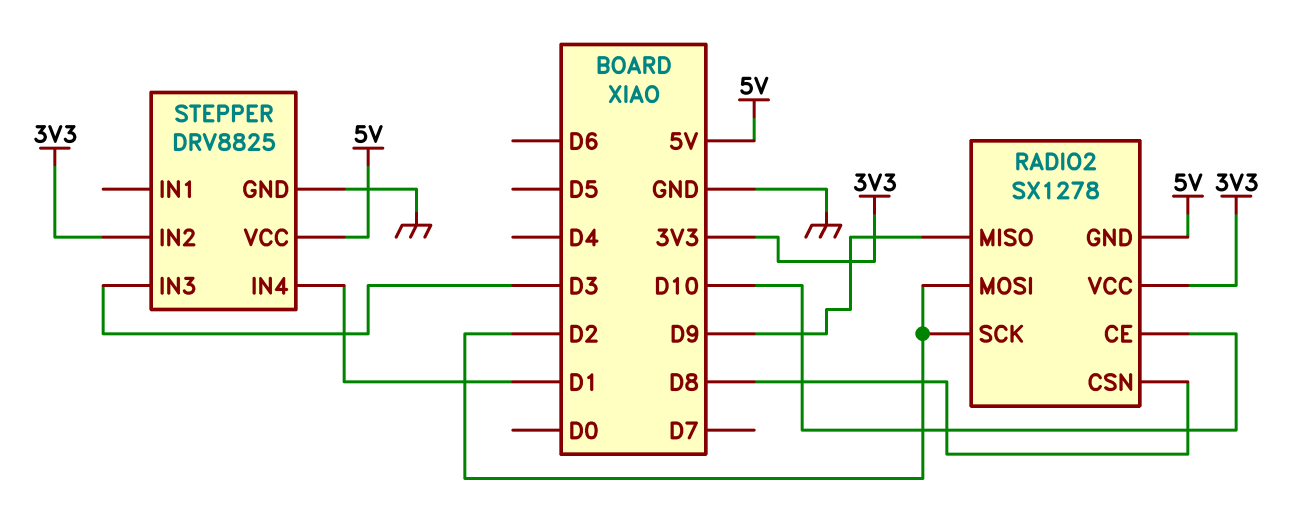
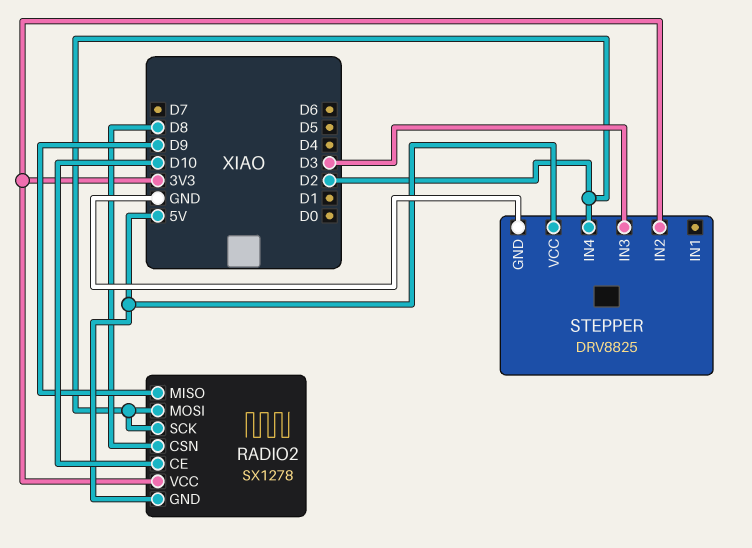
STEPPER pin IN4: D1 -> D2

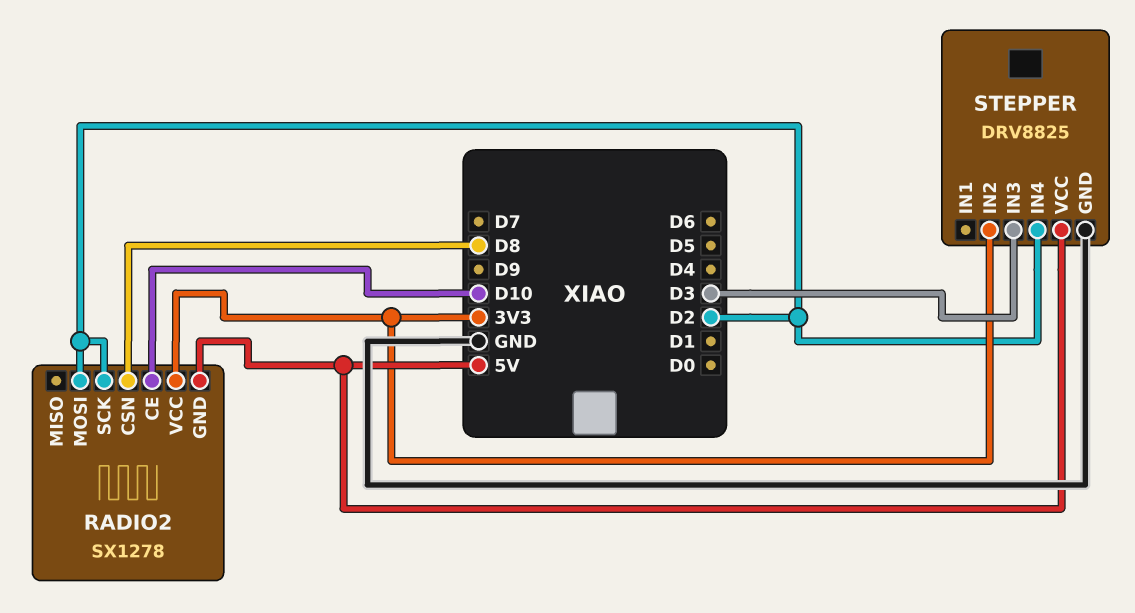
RADIO2 pin MISO: D9 -> none

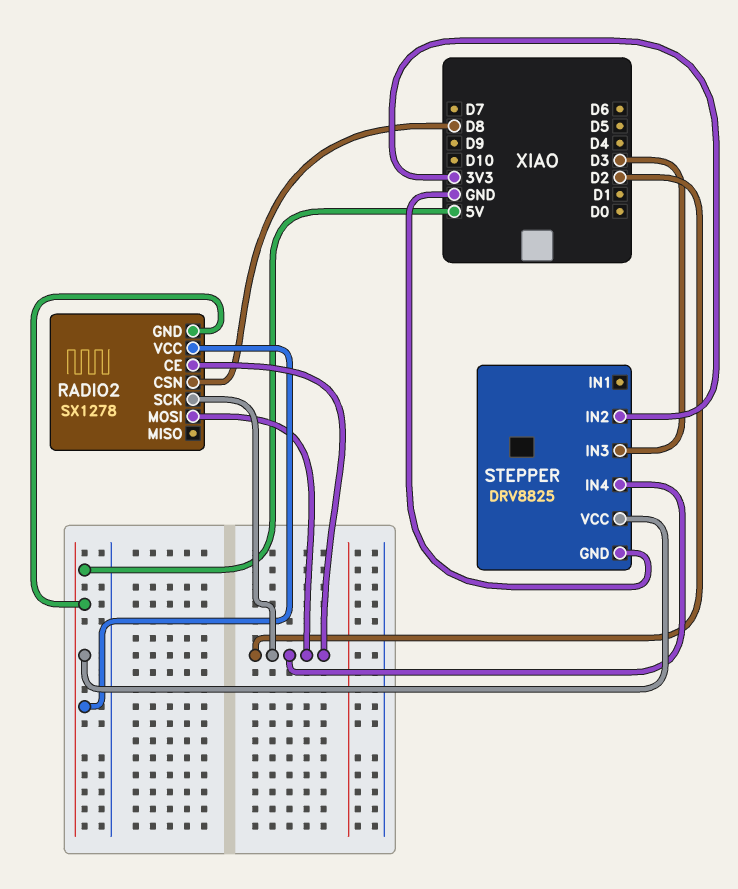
RADIO2 pin CE: D10 -> D2
RADIO2 pin VCC: 3V3 -> 5V

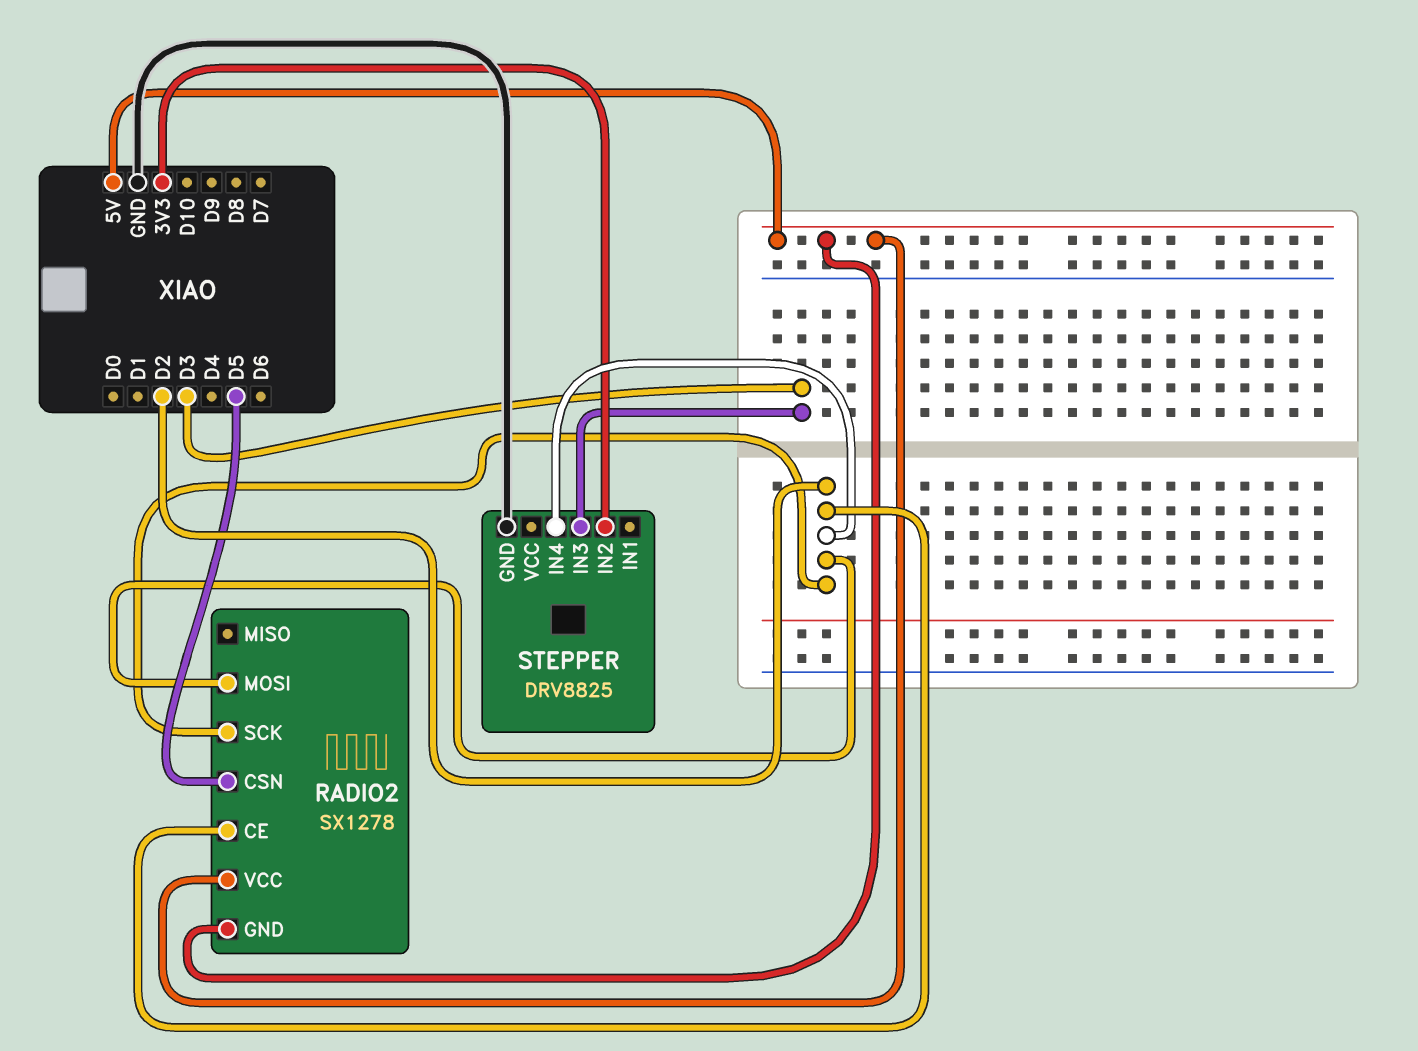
RADIO2 pin CSN: D8 -> D5
STEPPER pin VCC: 5V -> none

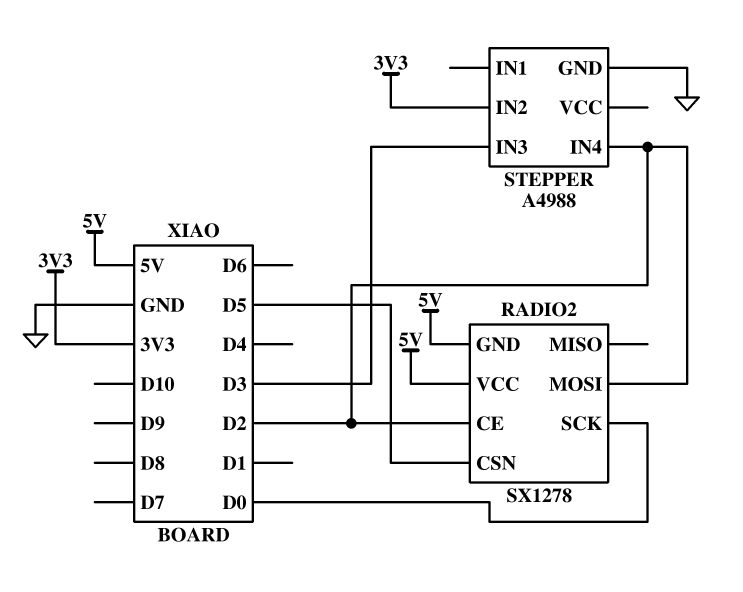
RADIO2 pin SCK: D2 -> D0
STEPPER: DRV8825 -> A4988

